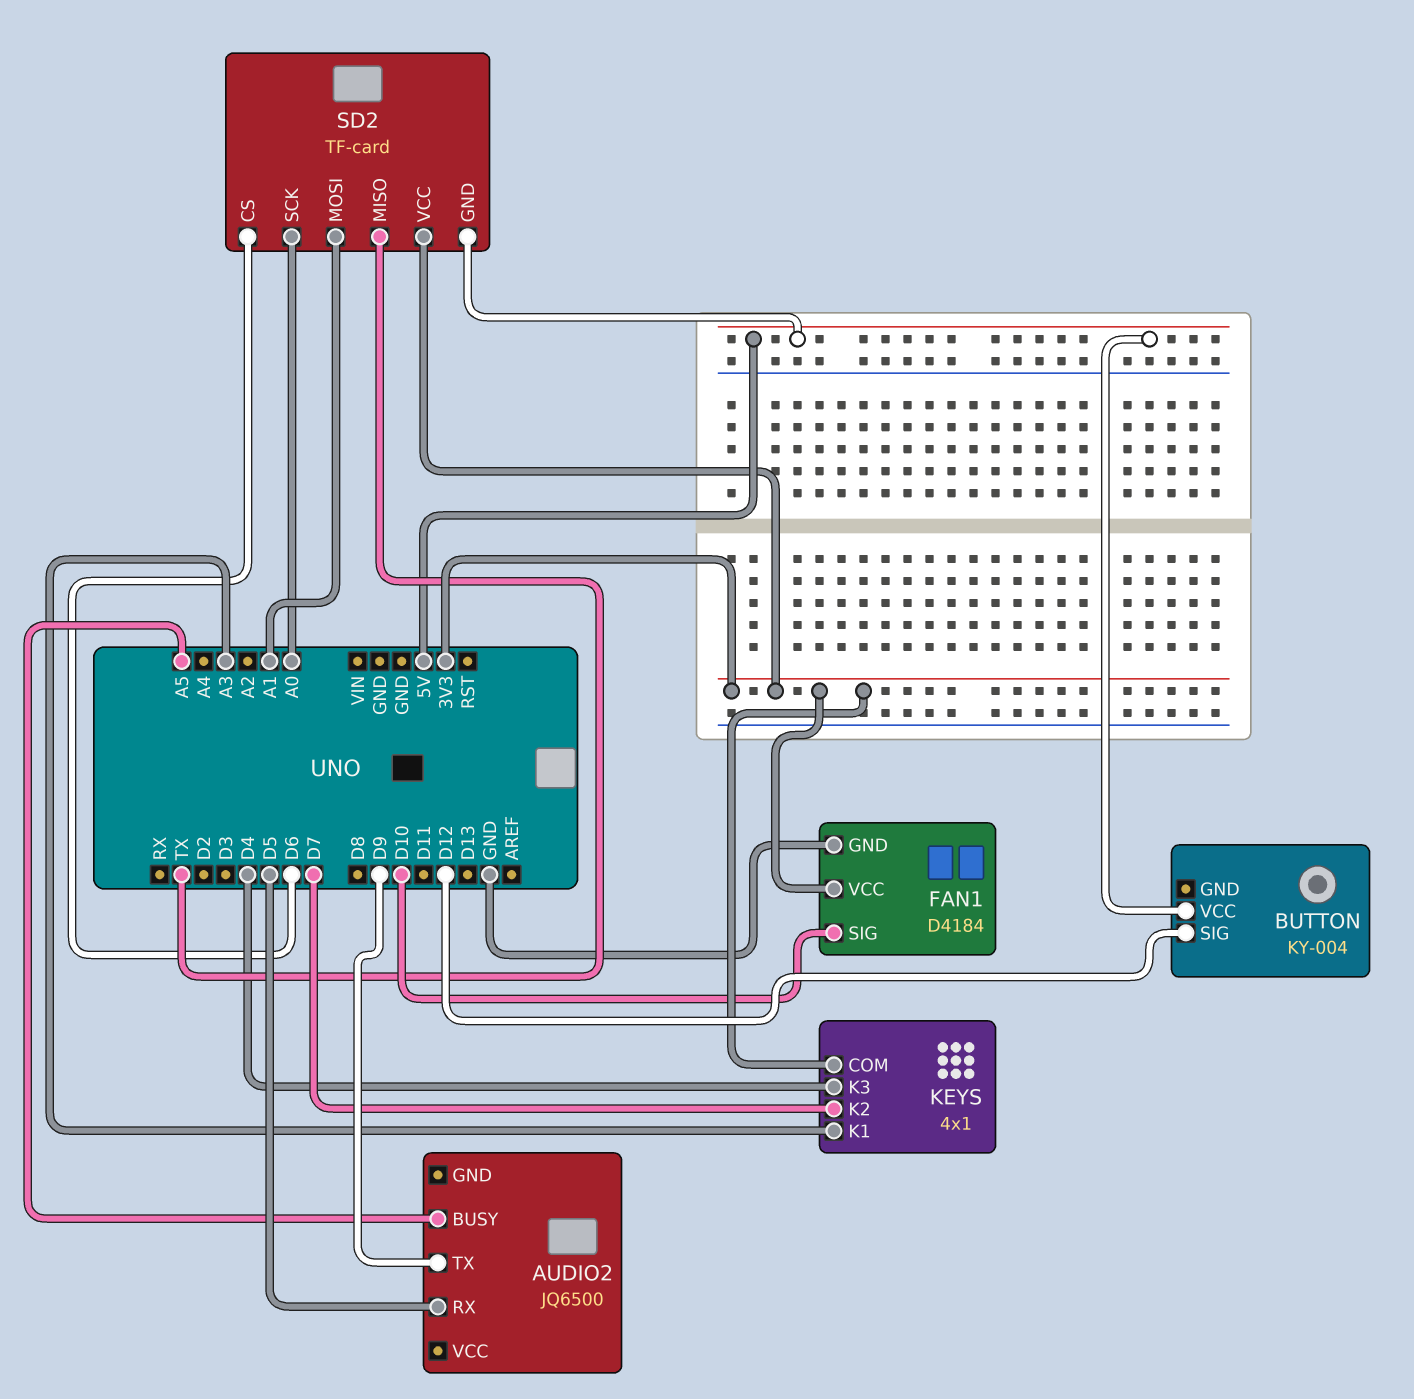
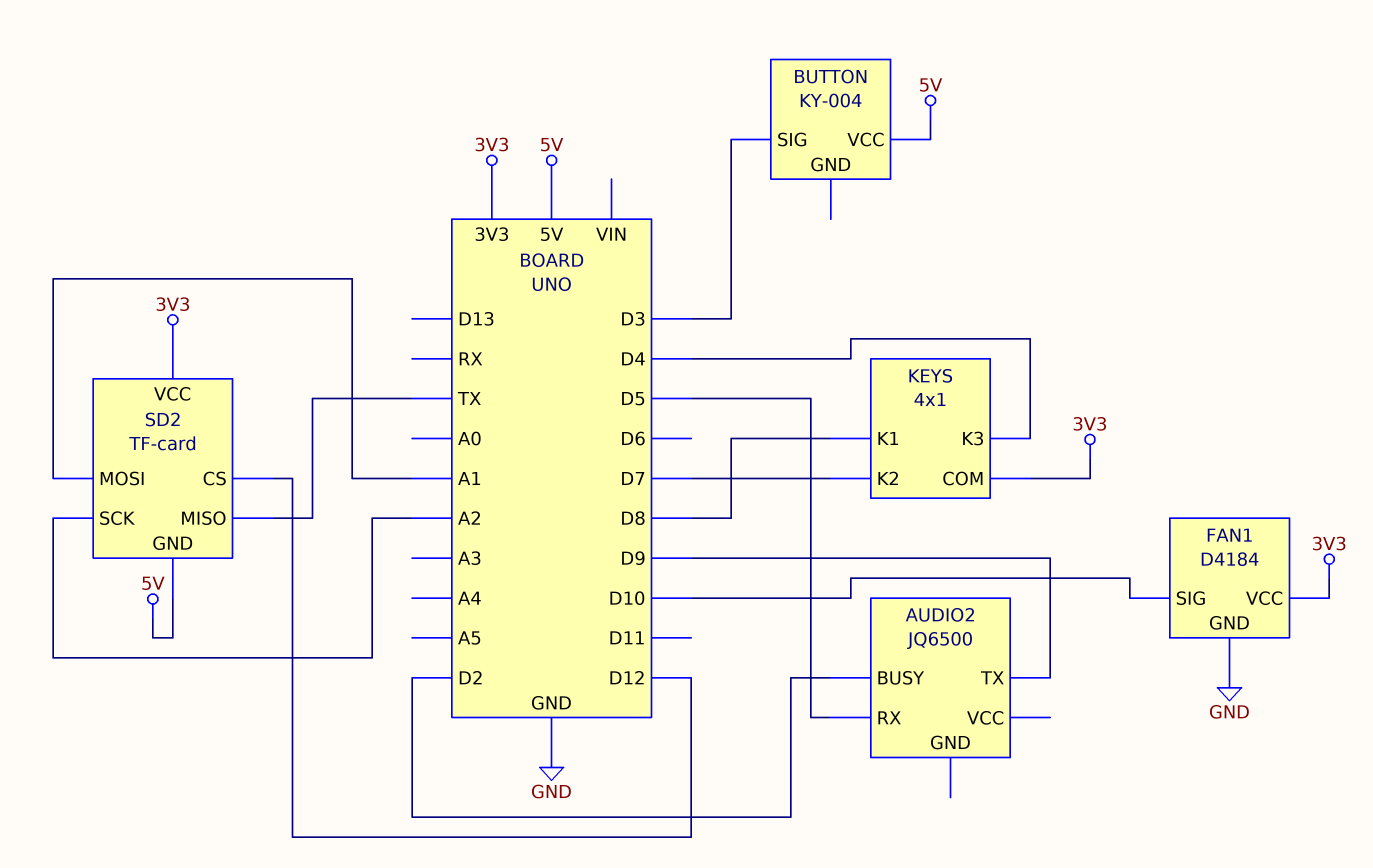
AUDIO2 pin BUSY: A5 -> D2
BUTTON pin SIG: D12 -> D3
KEYS pin K1: A3 -> D8
SD2 pin CS: D6 -> D12
SD2 pin SCK: A0 -> A2

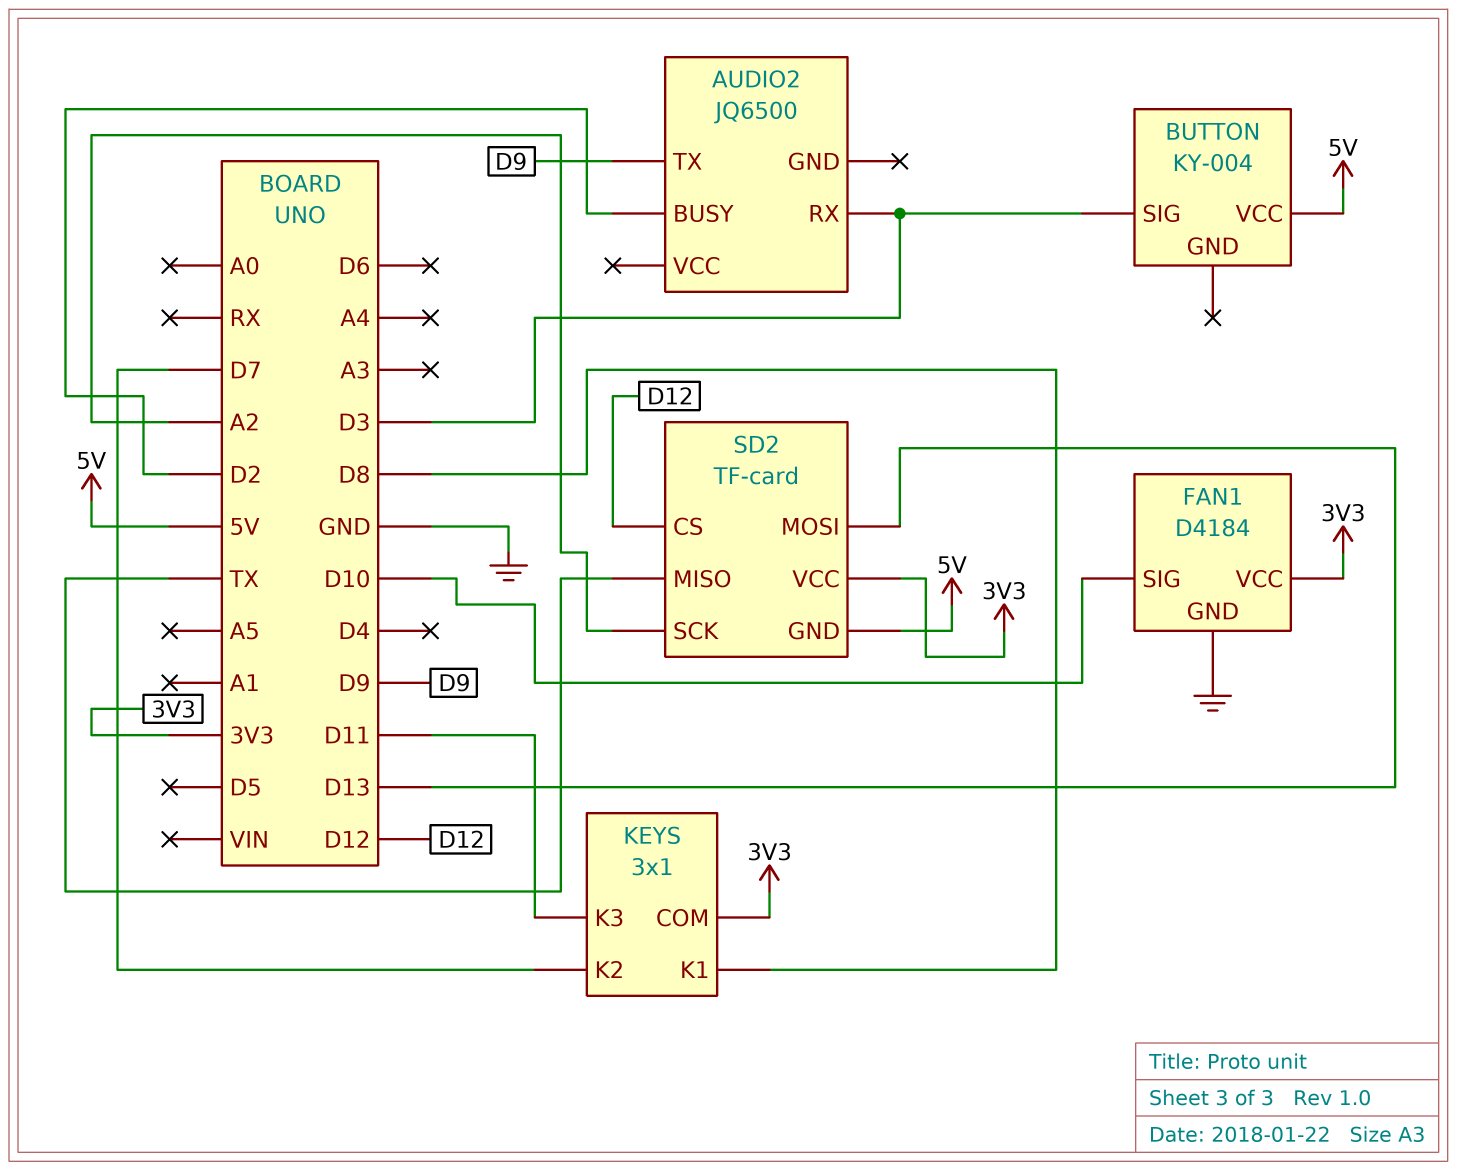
AUDIO2 pin RX: D5 -> D3
KEYS: 4x1 -> 3x1
KEYS pin K3: D4 -> D11
SD2 pin MOSI: A1 -> D13

